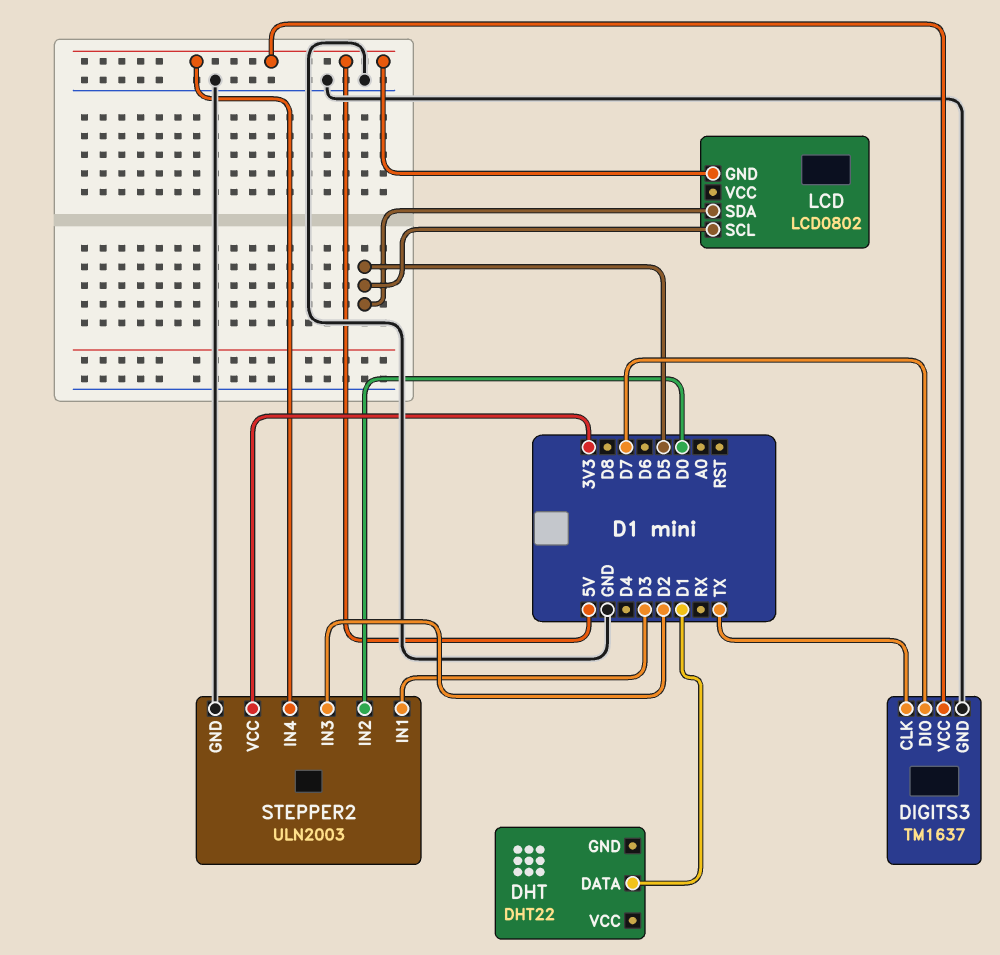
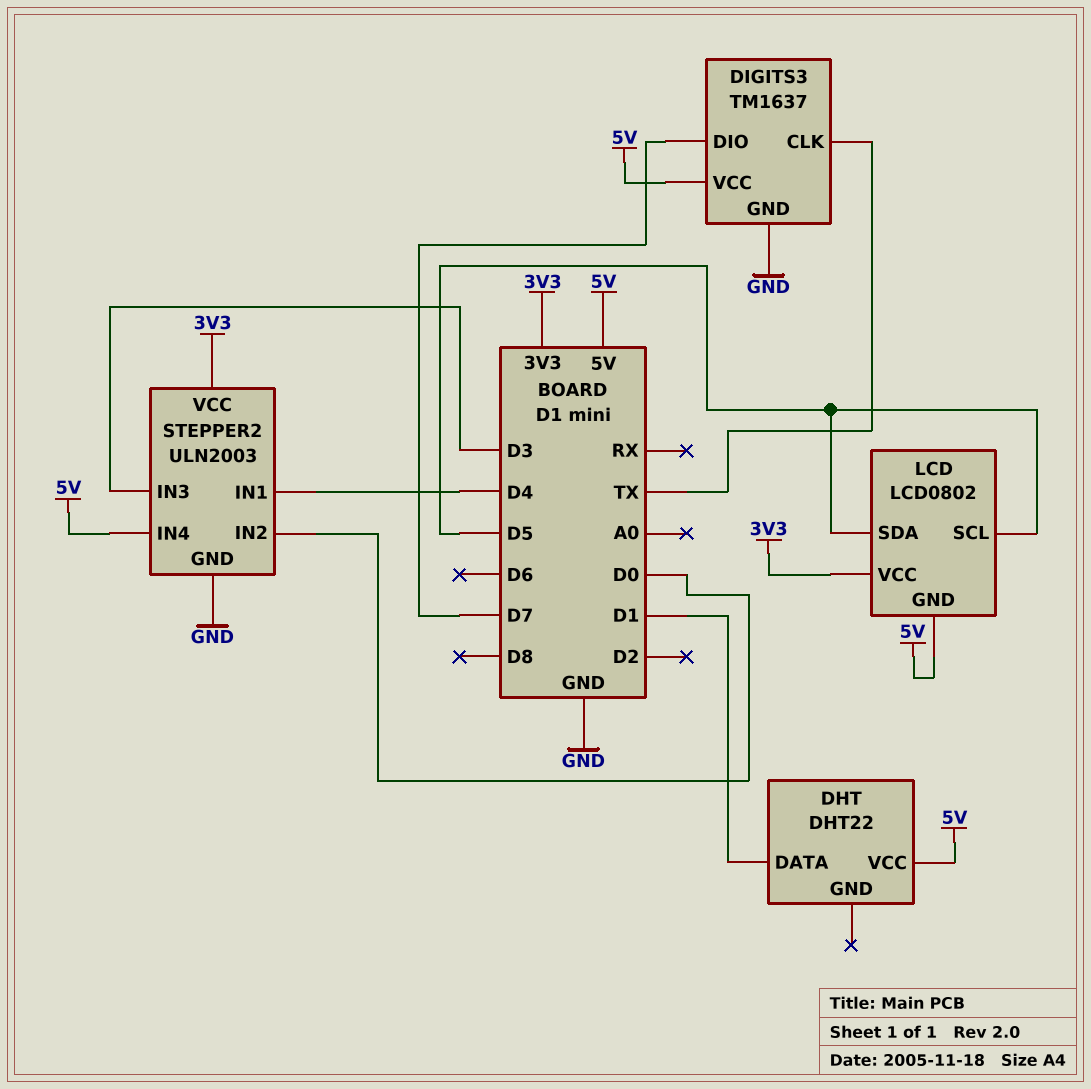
DHT pin VCC: none -> 5V
LCD pin VCC: none -> 3V3
STEPPER2 pin IN1: D3 -> D4
STEPPER2 pin IN3: D2 -> D3

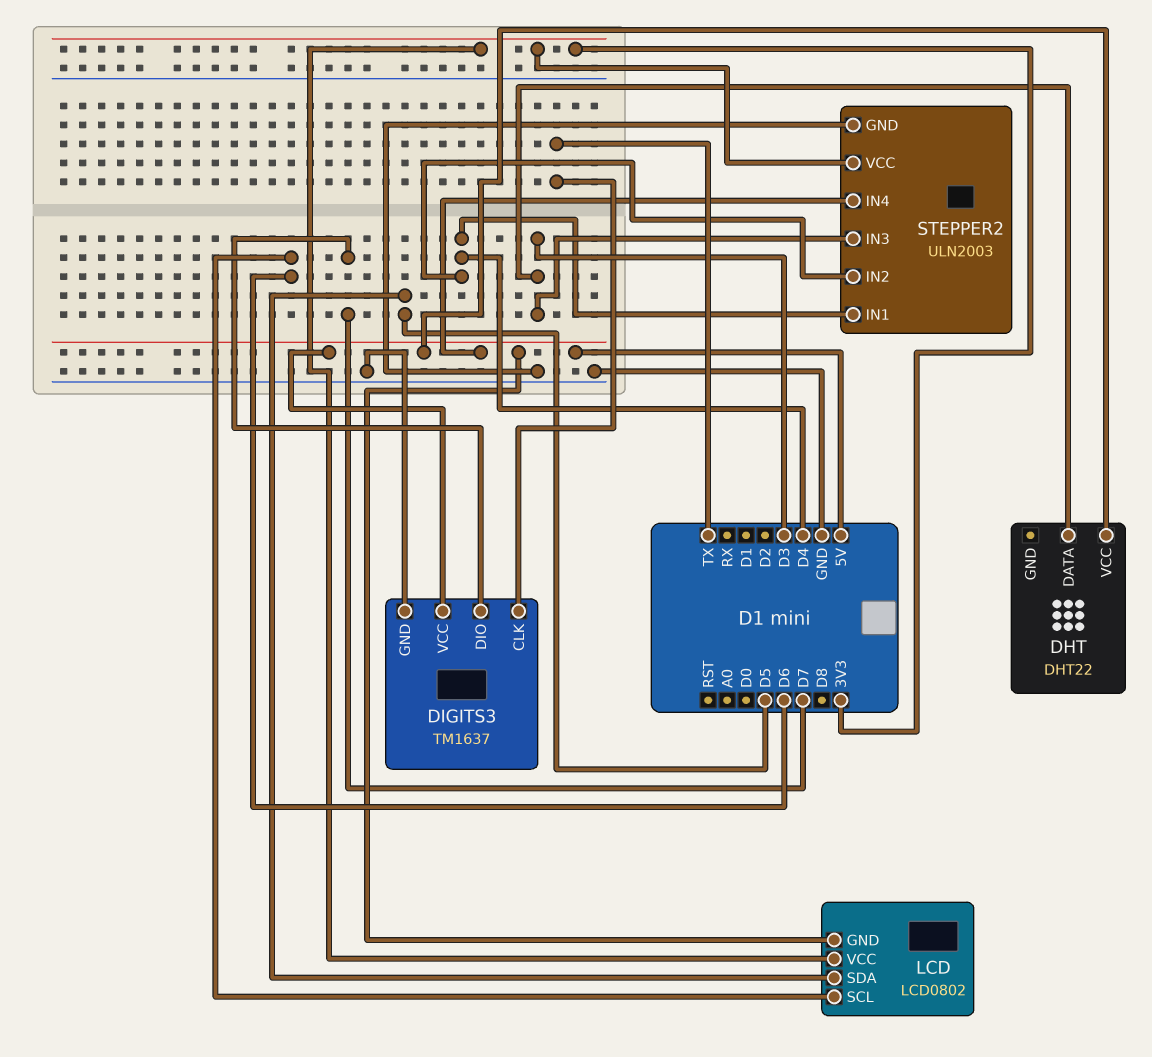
DHT pin DATA: D1 -> D3
LCD pin SCL: D5 -> D6
STEPPER2 pin IN2: D0 -> D4

